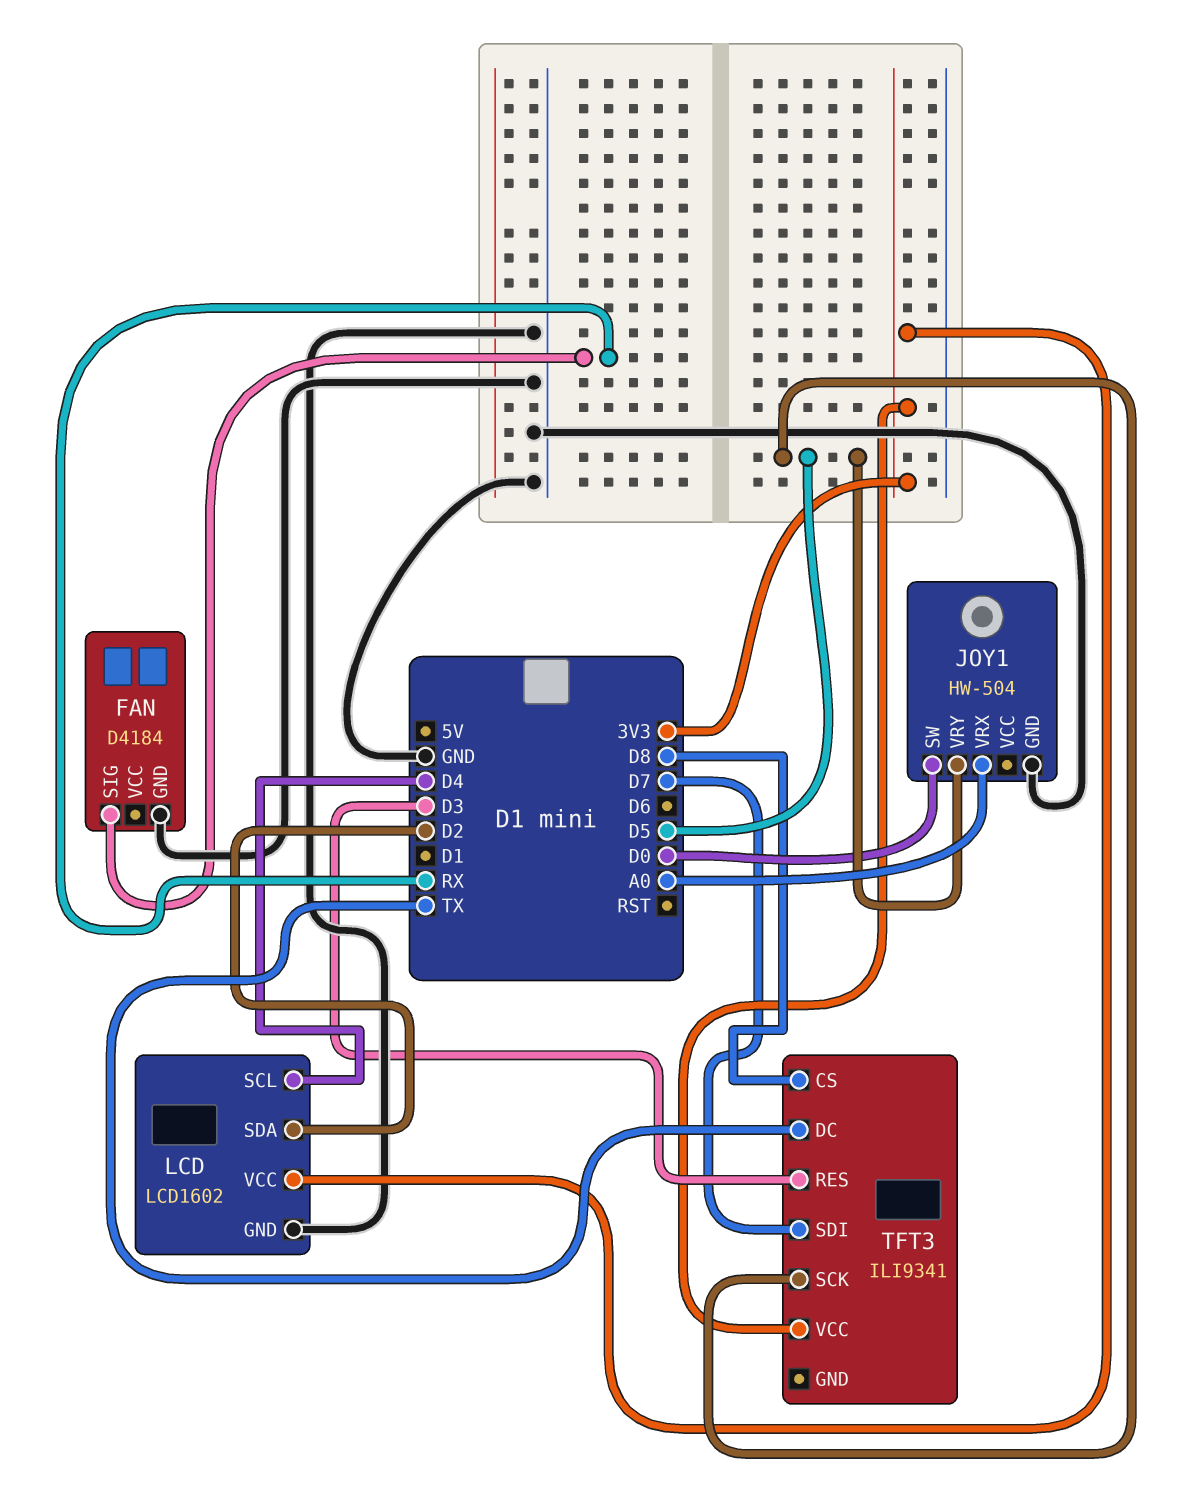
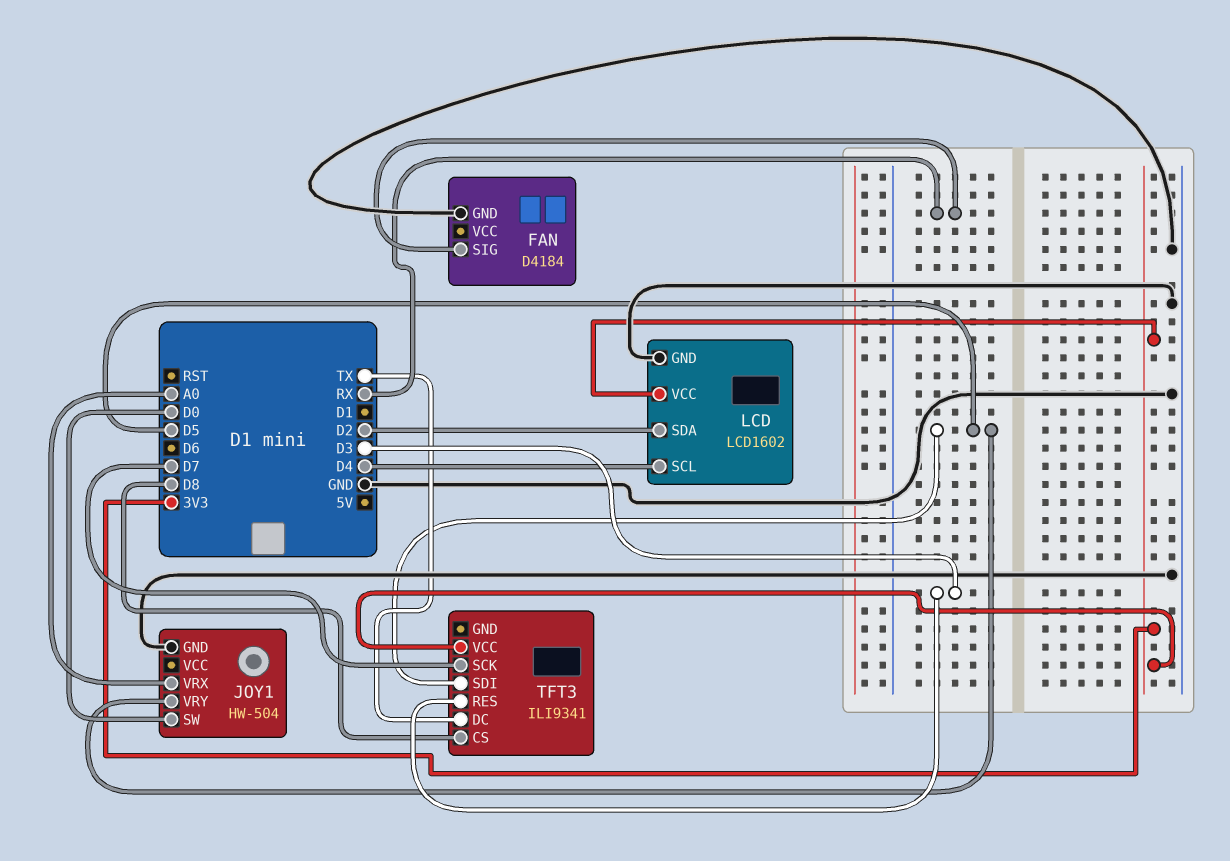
TFT3 pin SCK: D5 -> D7
TFT3 pin SDI: D7 -> D5

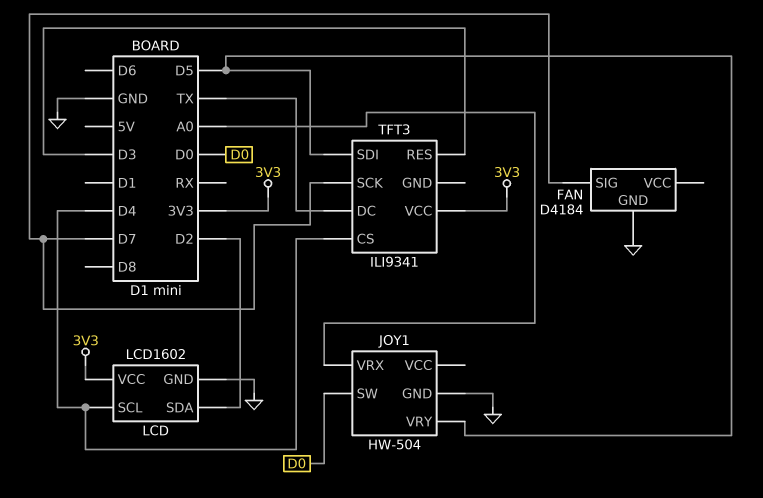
FAN pin SIG: RX -> D7
TFT3 pin CS: D8 -> D4

